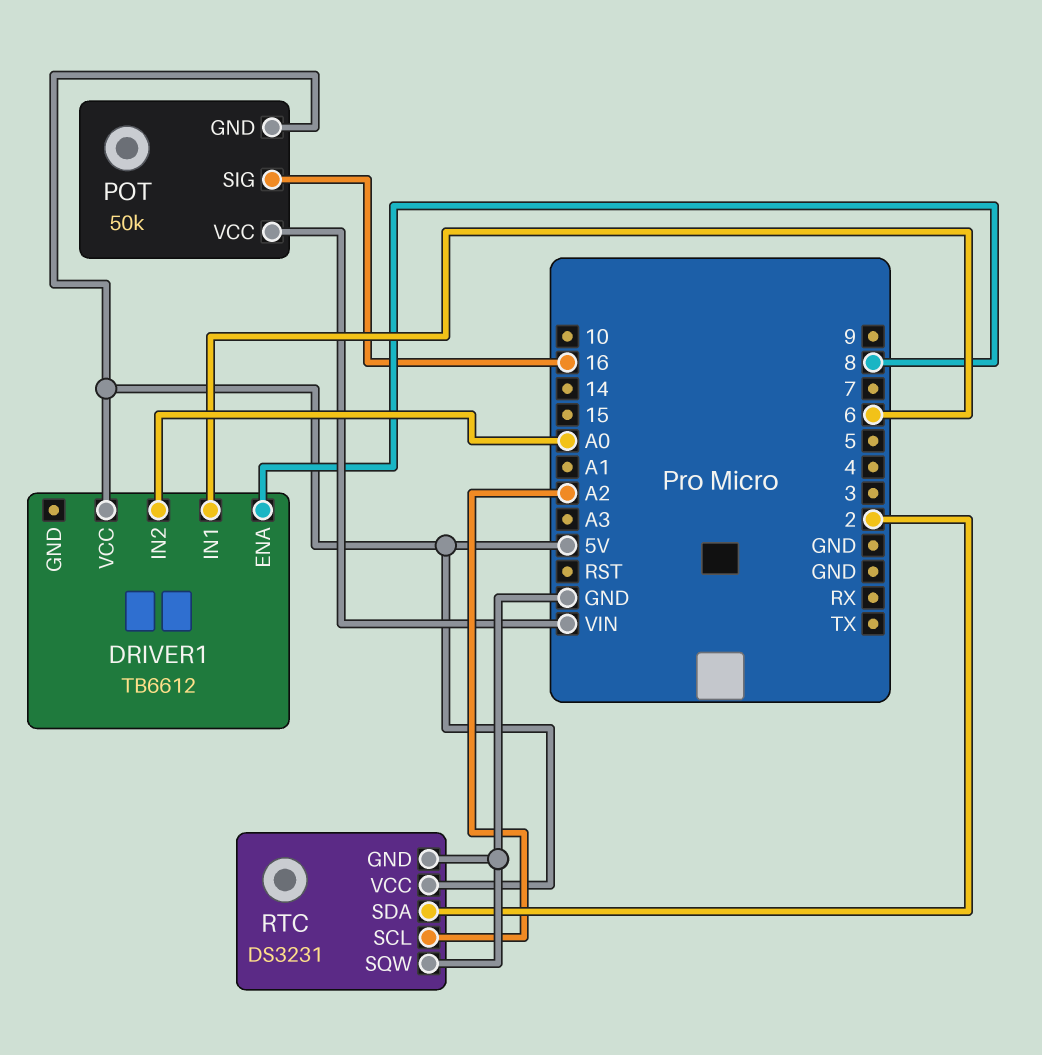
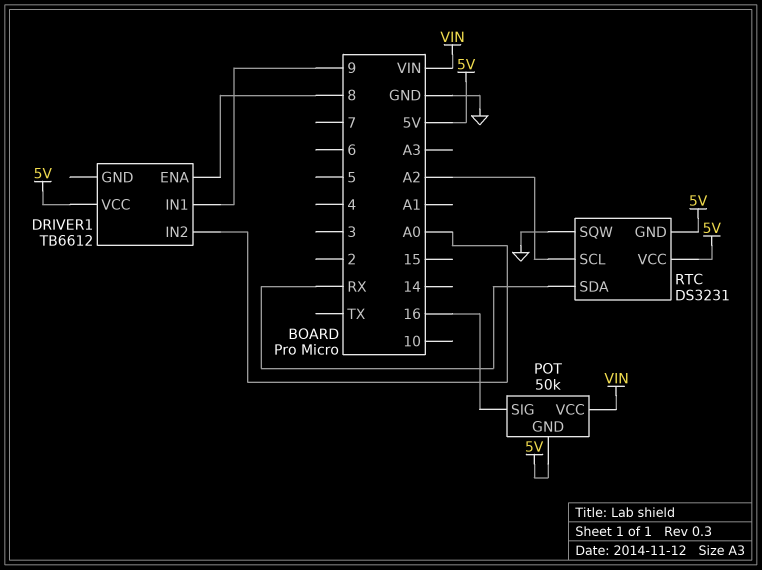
DRIVER1 pin IN1: 6 -> 9
RTC pin GND: GND -> 5V
RTC pin SDA: 2 -> RX

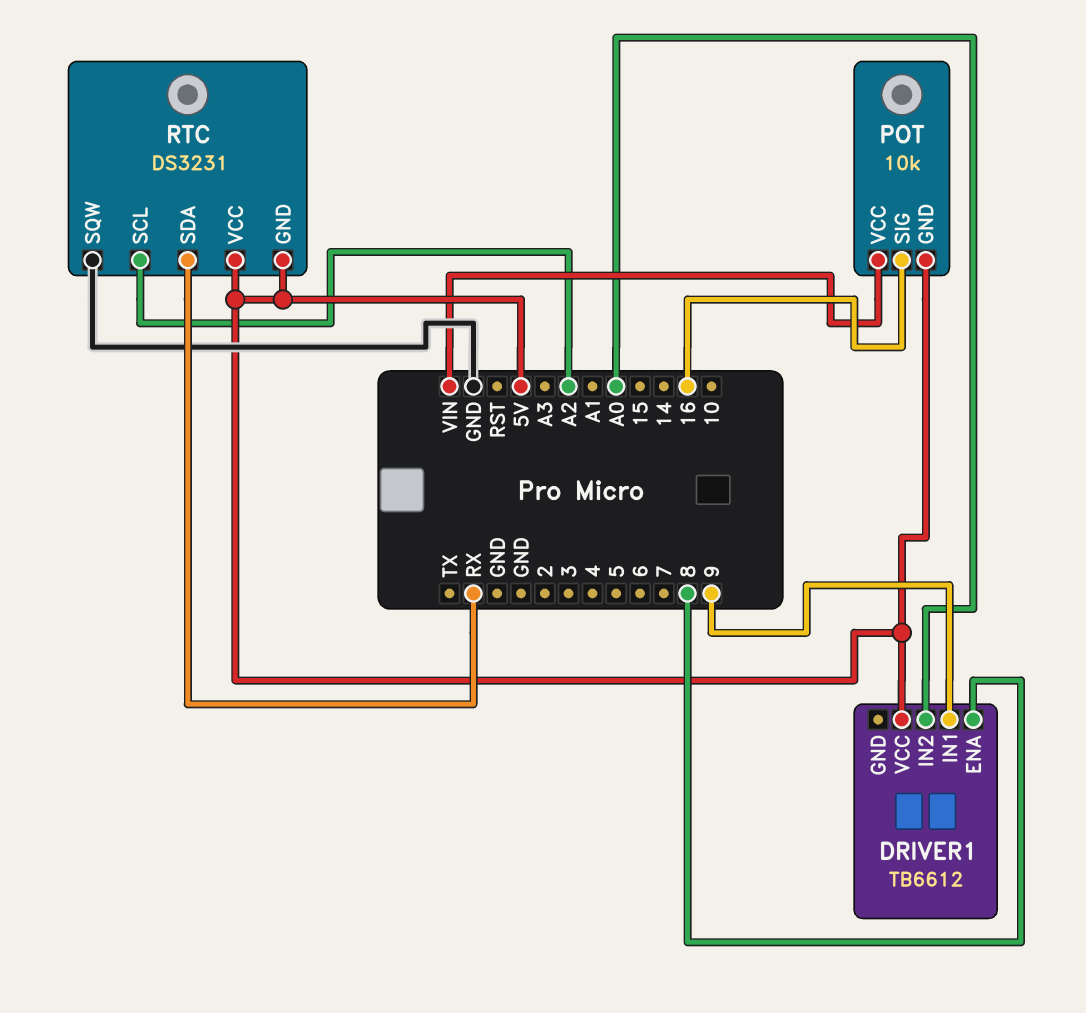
POT: 50k -> 10k

